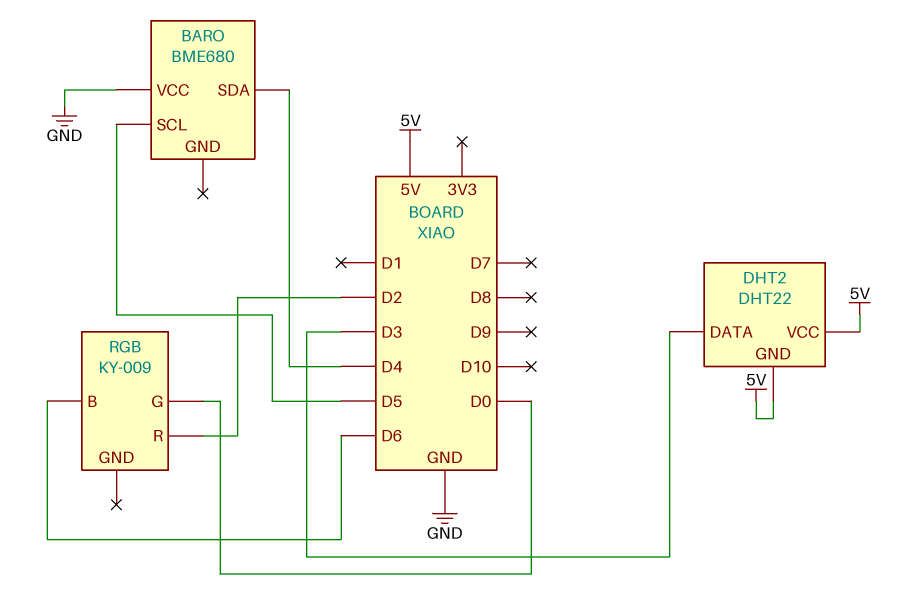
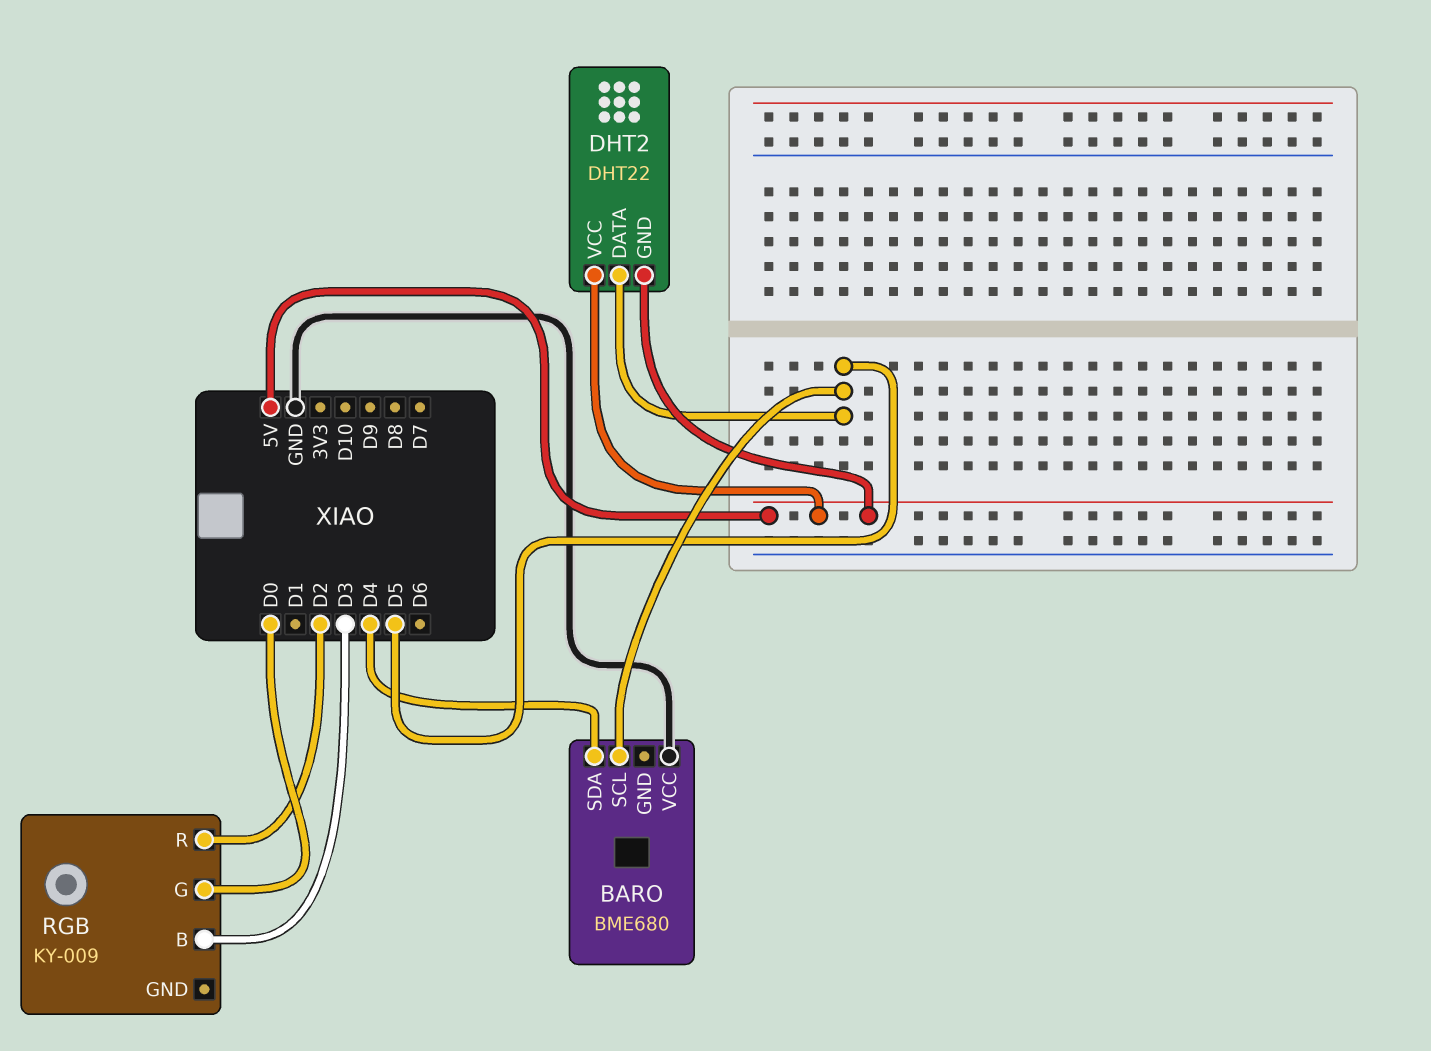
DHT2 pin DATA: D3 -> D5
RGB pin B: D6 -> D3

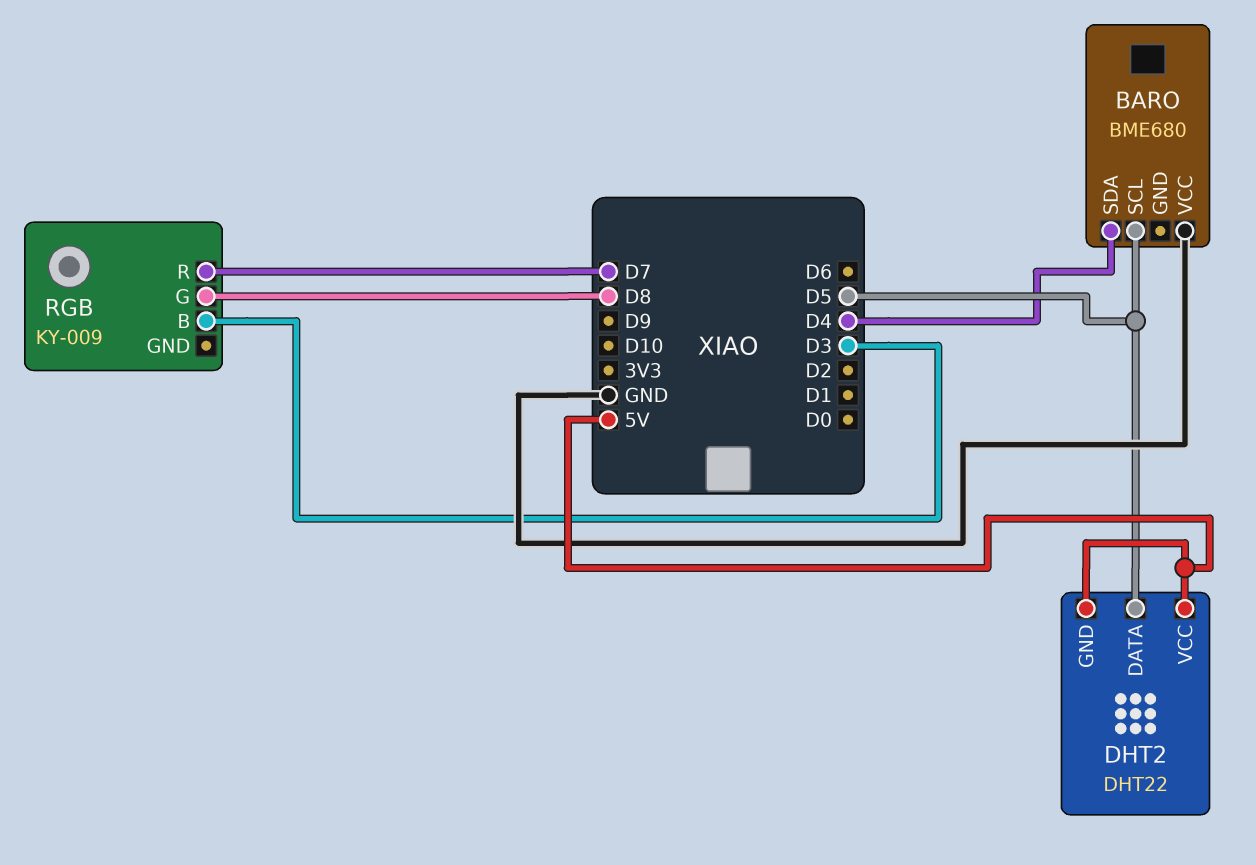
RGB pin G: D0 -> D8
RGB pin R: D2 -> D7

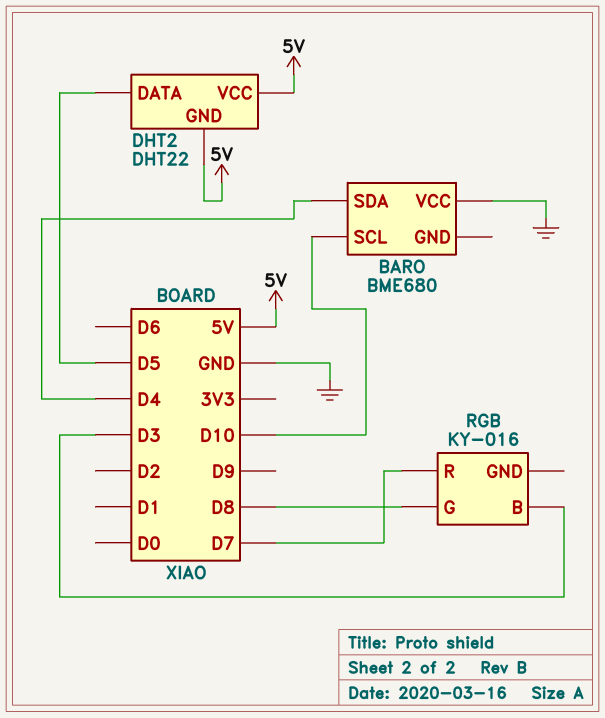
BARO pin SCL: D5 -> D10
RGB: KY-009 -> KY-016

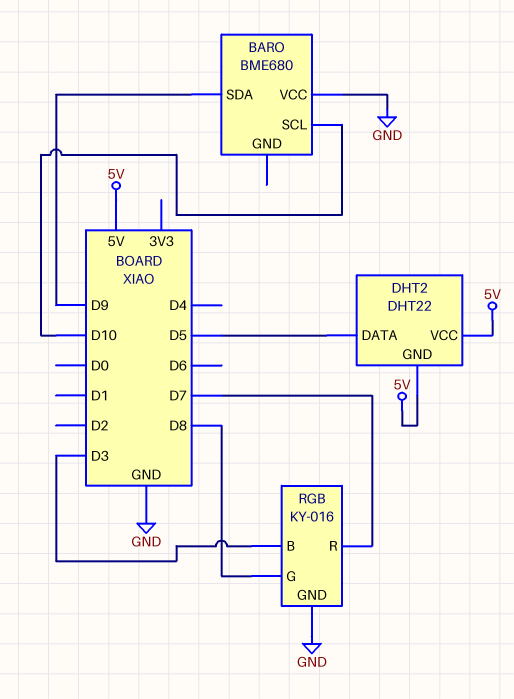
BARO pin SDA: D4 -> D9
RGB pin GND: none -> GND

